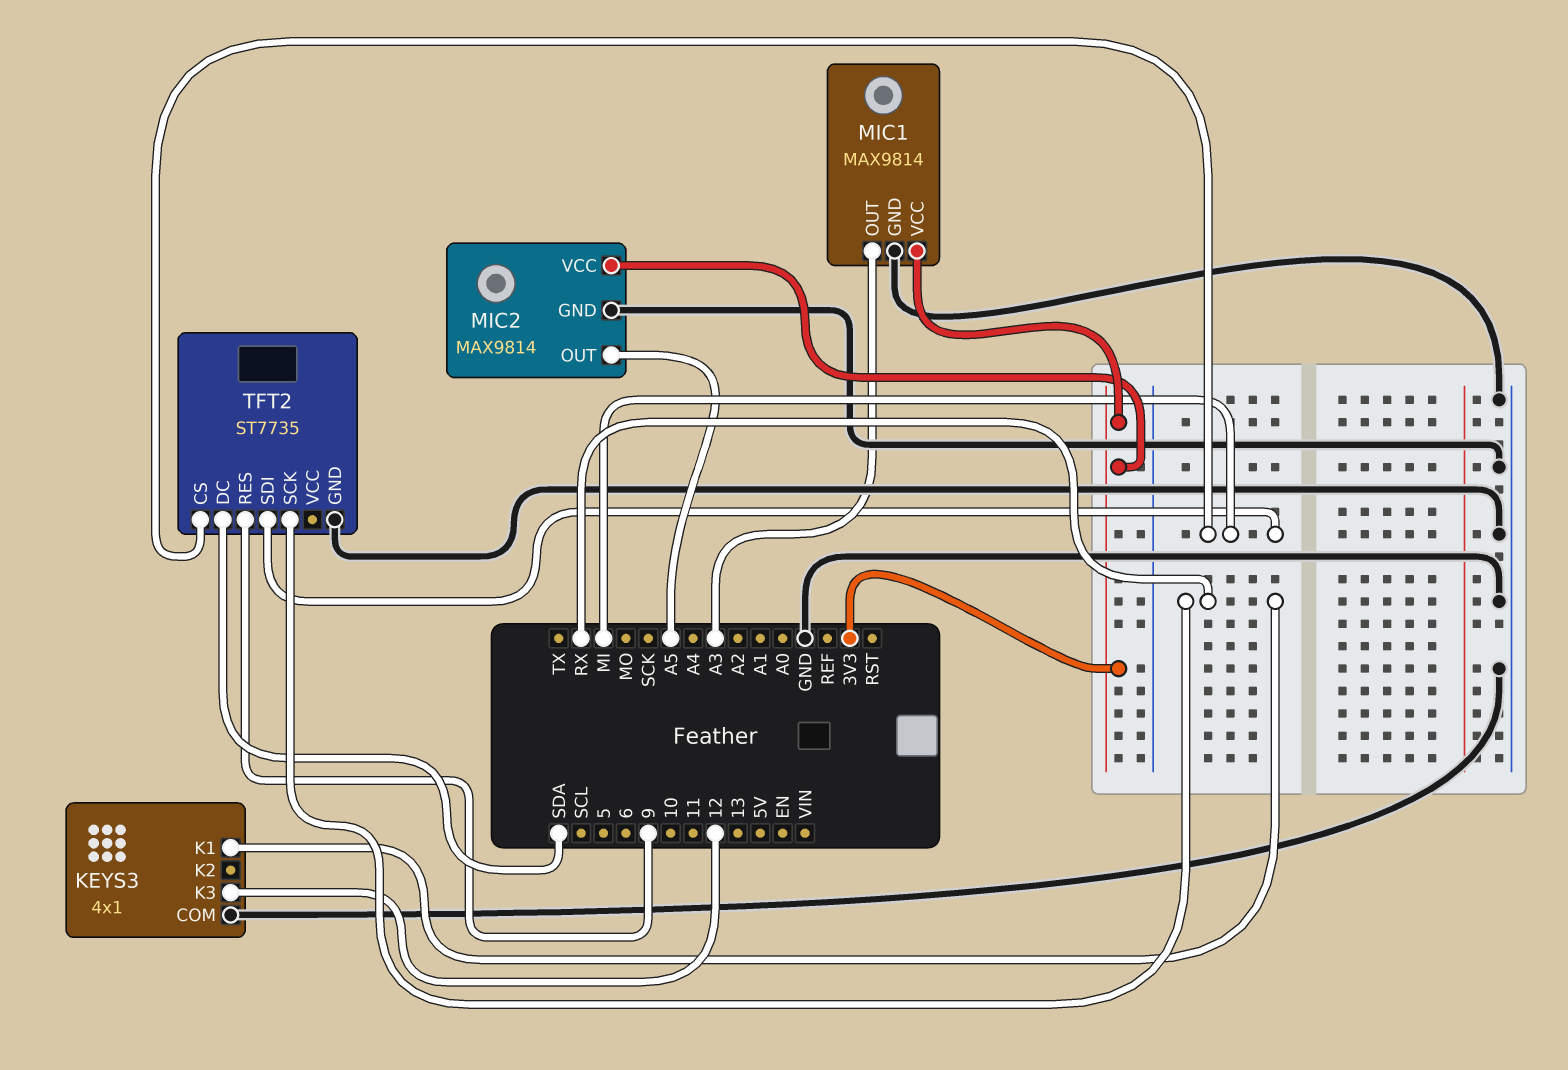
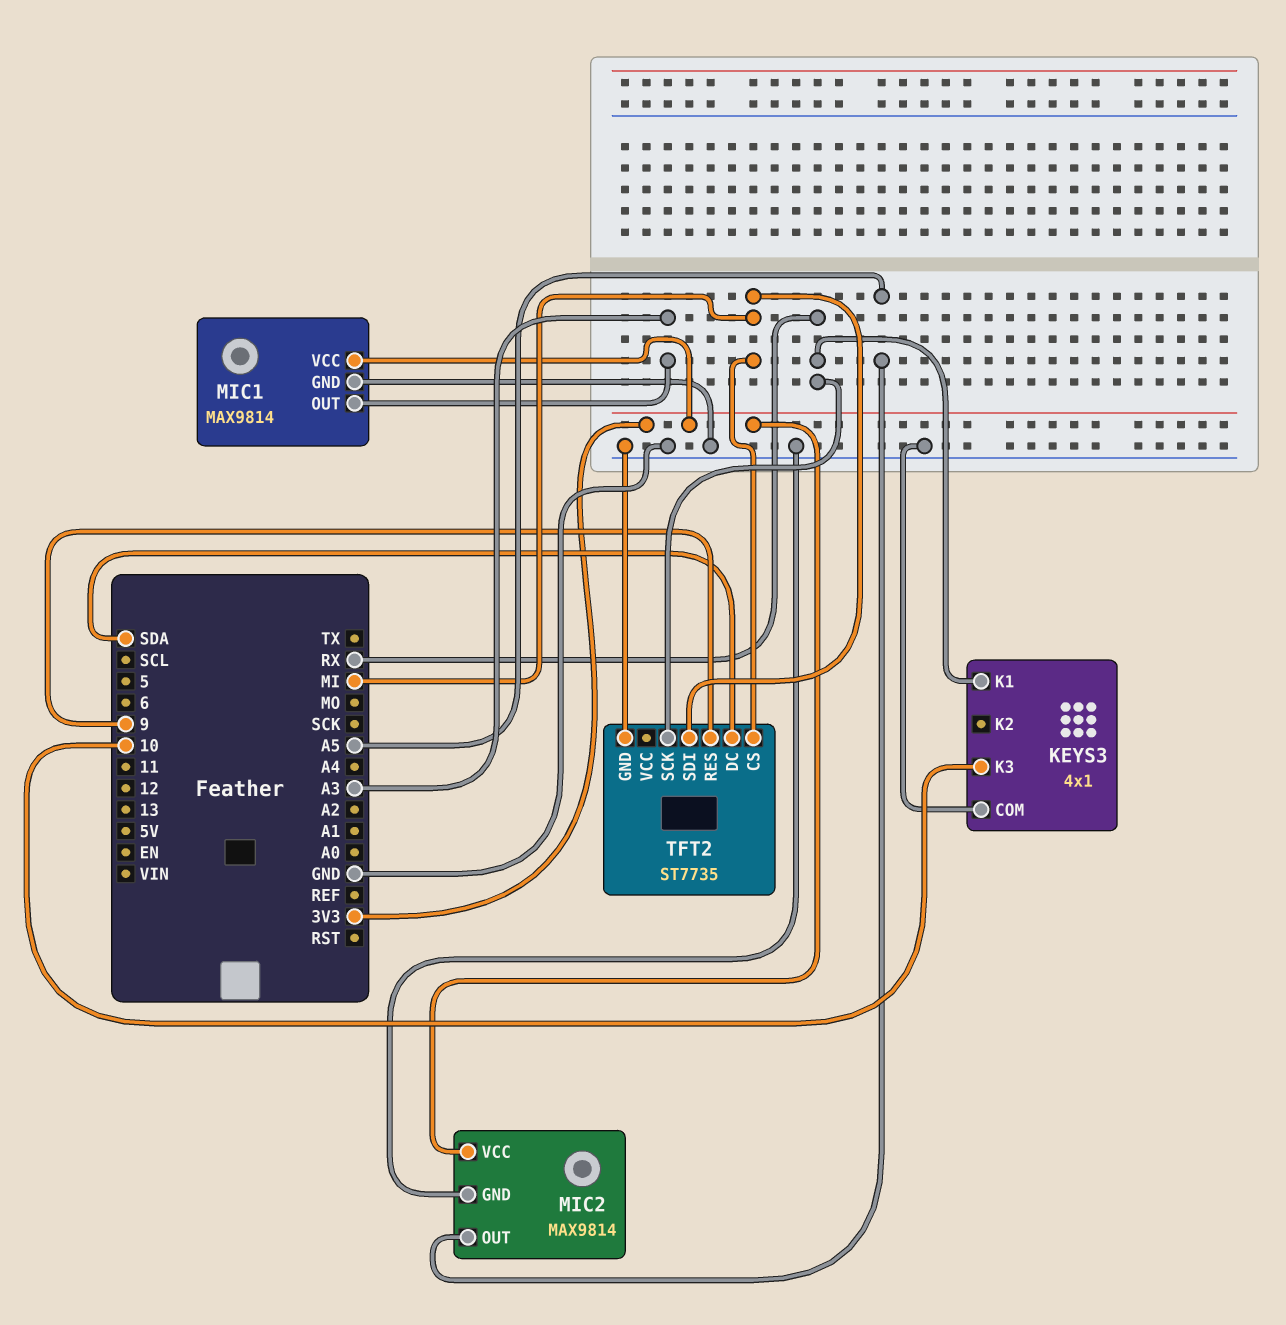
KEYS3 pin K3: 12 -> 10

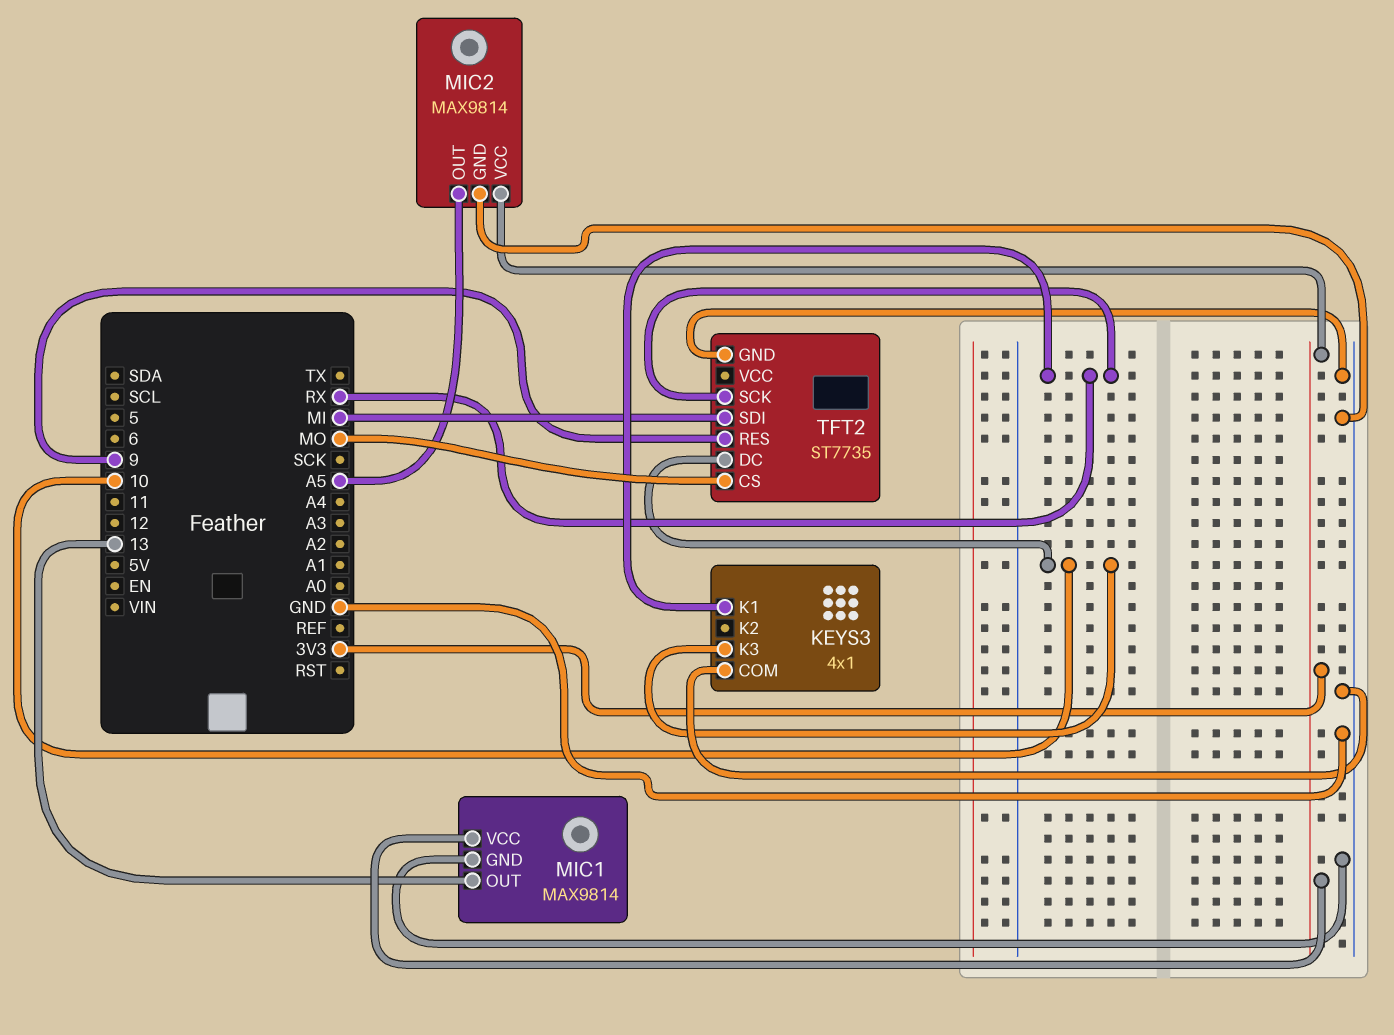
MIC1 pin OUT: A3 -> 13
TFT2 pin CS: MI -> MO
TFT2 pin DC: SDA -> 10

